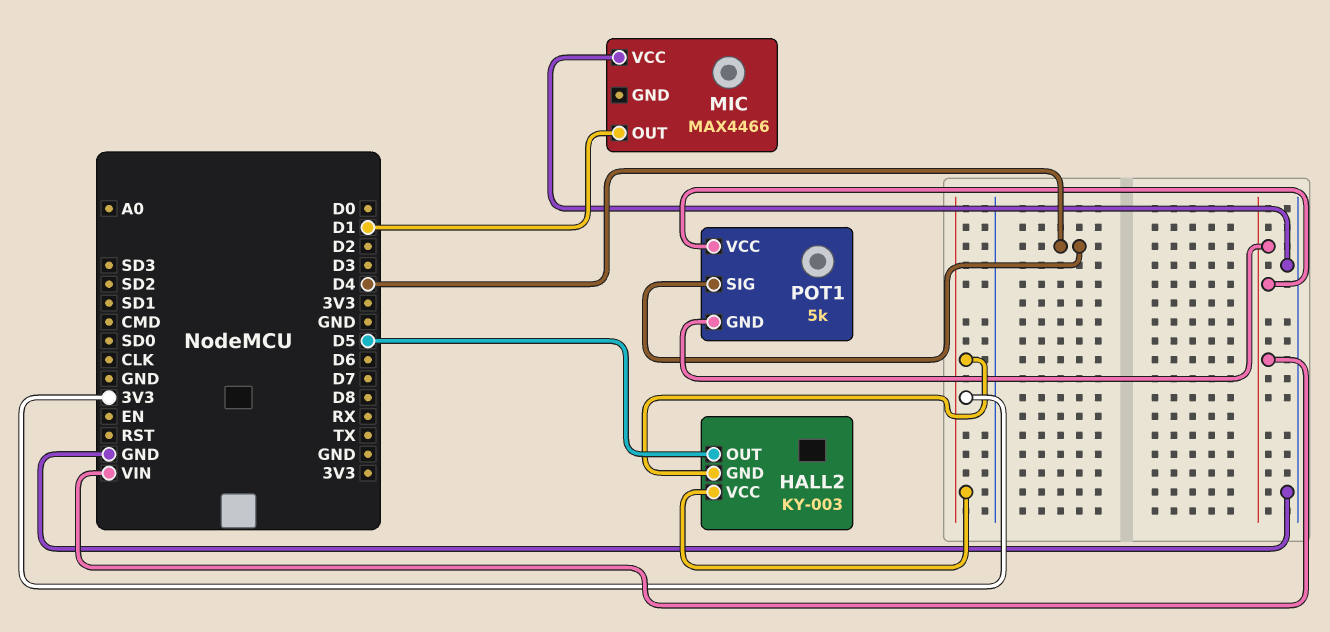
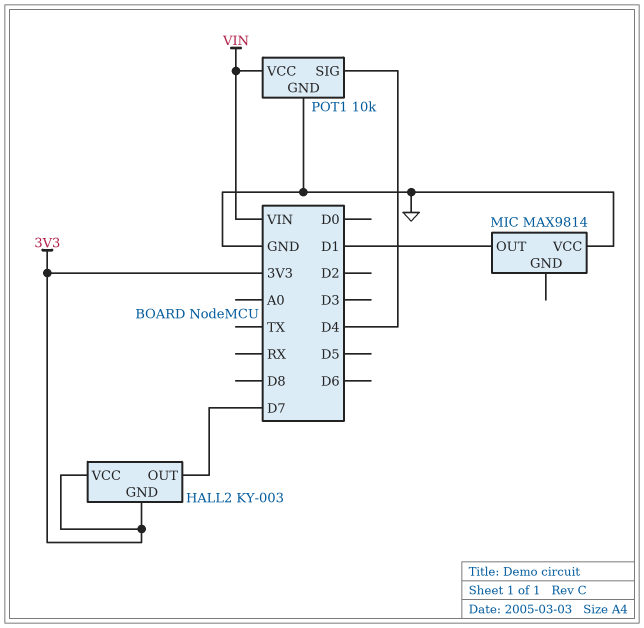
HALL2 pin OUT: D5 -> D7
MIC: MAX4466 -> MAX9814
POT1: 5k -> 10k
POT1 pin GND: VIN -> GND

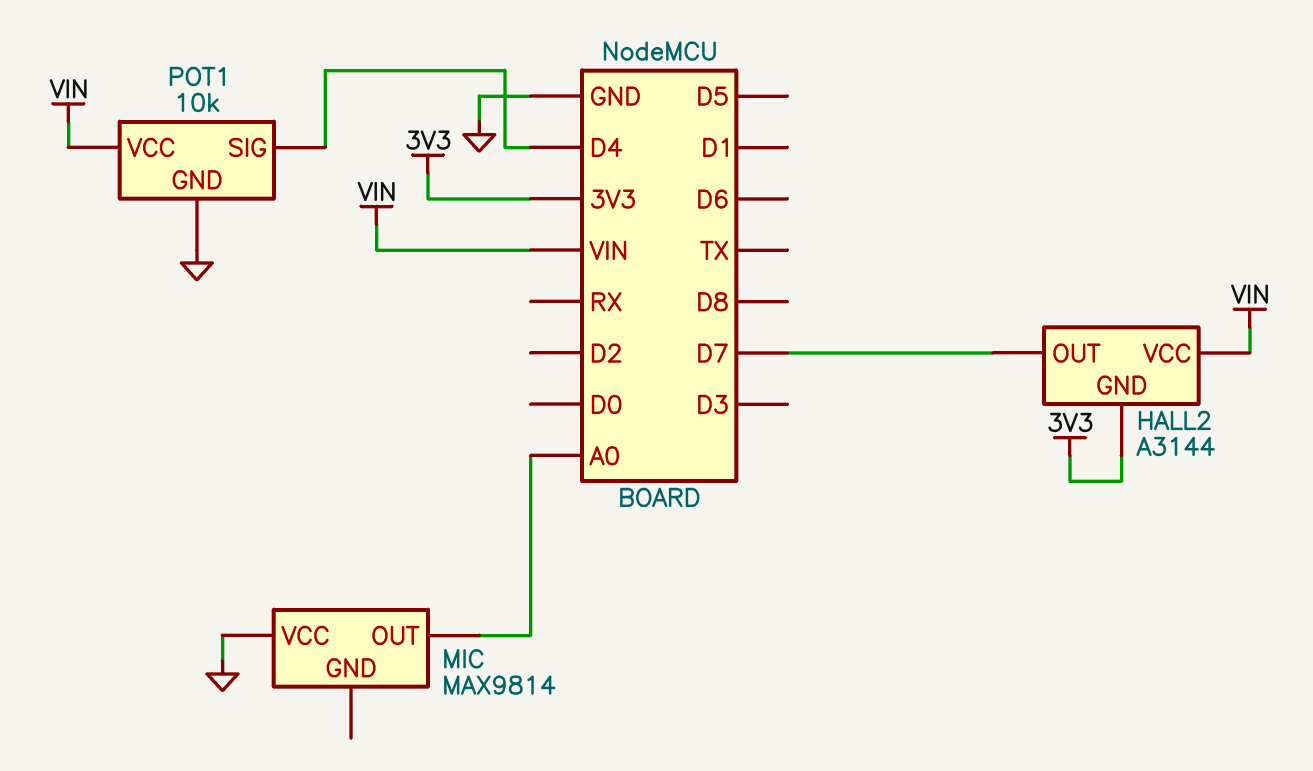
HALL2: KY-003 -> A3144
HALL2 pin VCC: 3V3 -> VIN
MIC pin OUT: D1 -> A0

